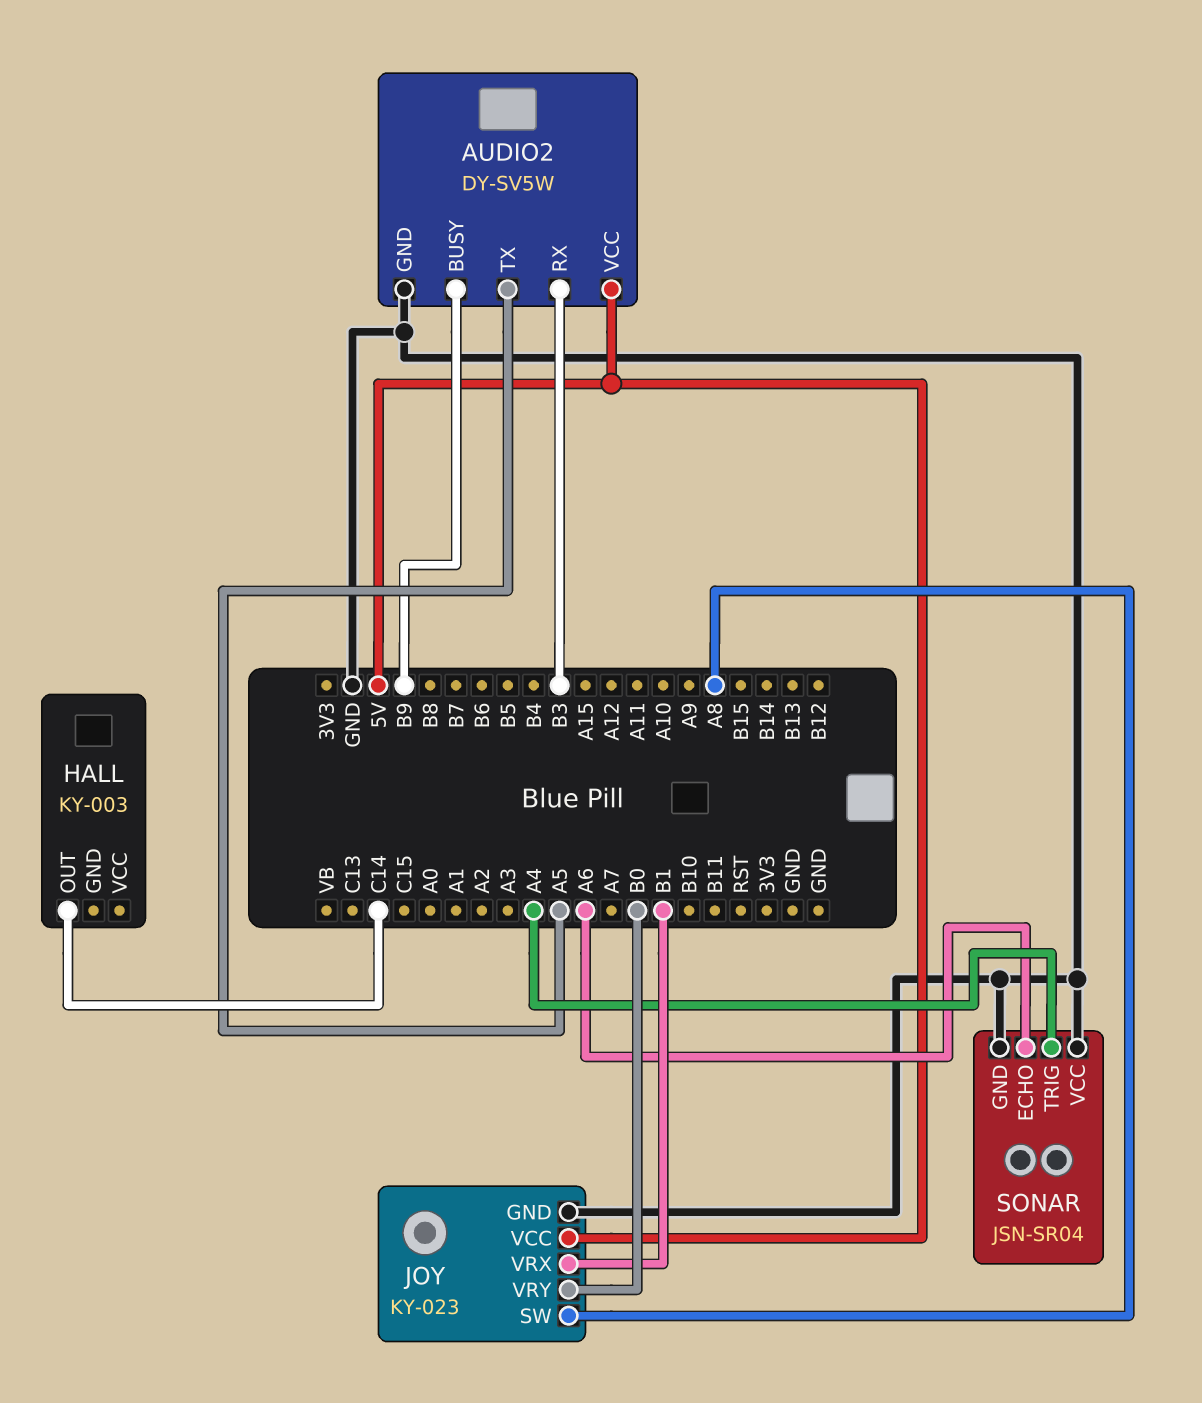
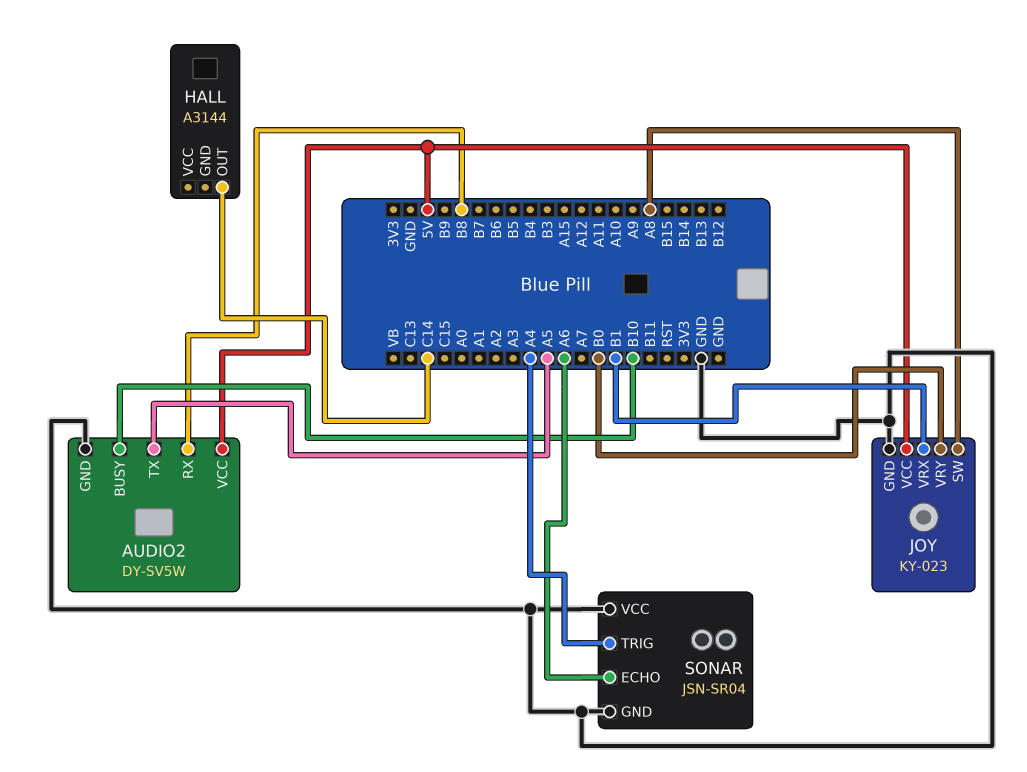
AUDIO2 pin BUSY: B9 -> B10
AUDIO2 pin RX: B3 -> B8
HALL: KY-003 -> A3144

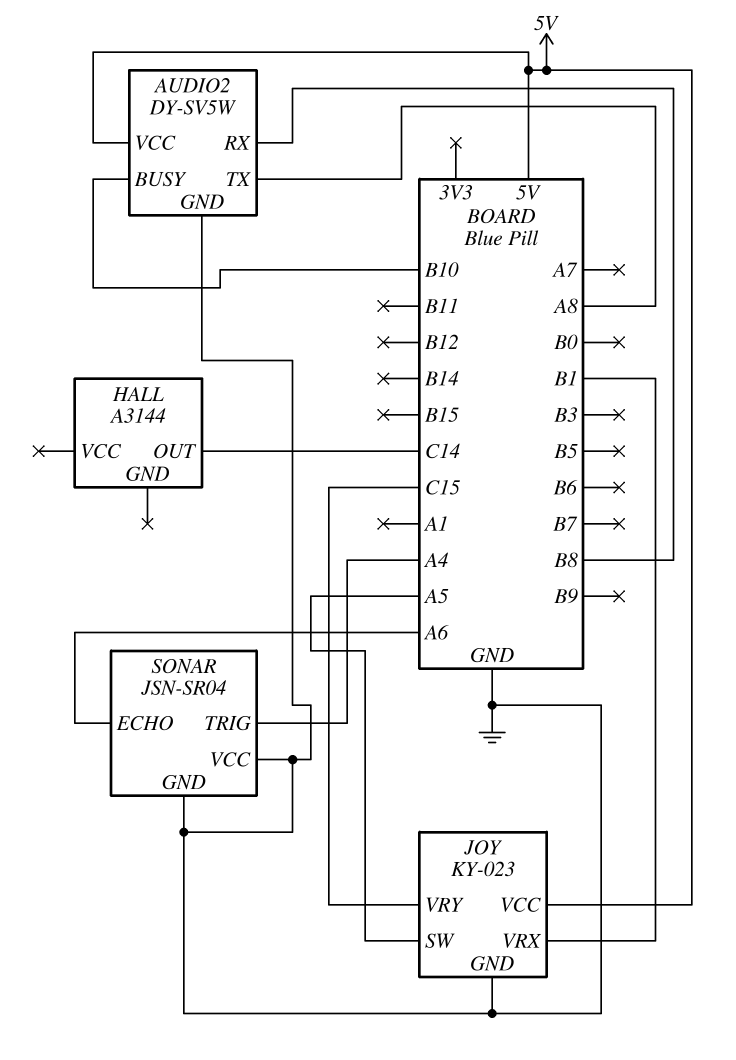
AUDIO2 pin TX: A5 -> A8
JOY pin SW: A8 -> A5
JOY pin VRY: B0 -> C15

